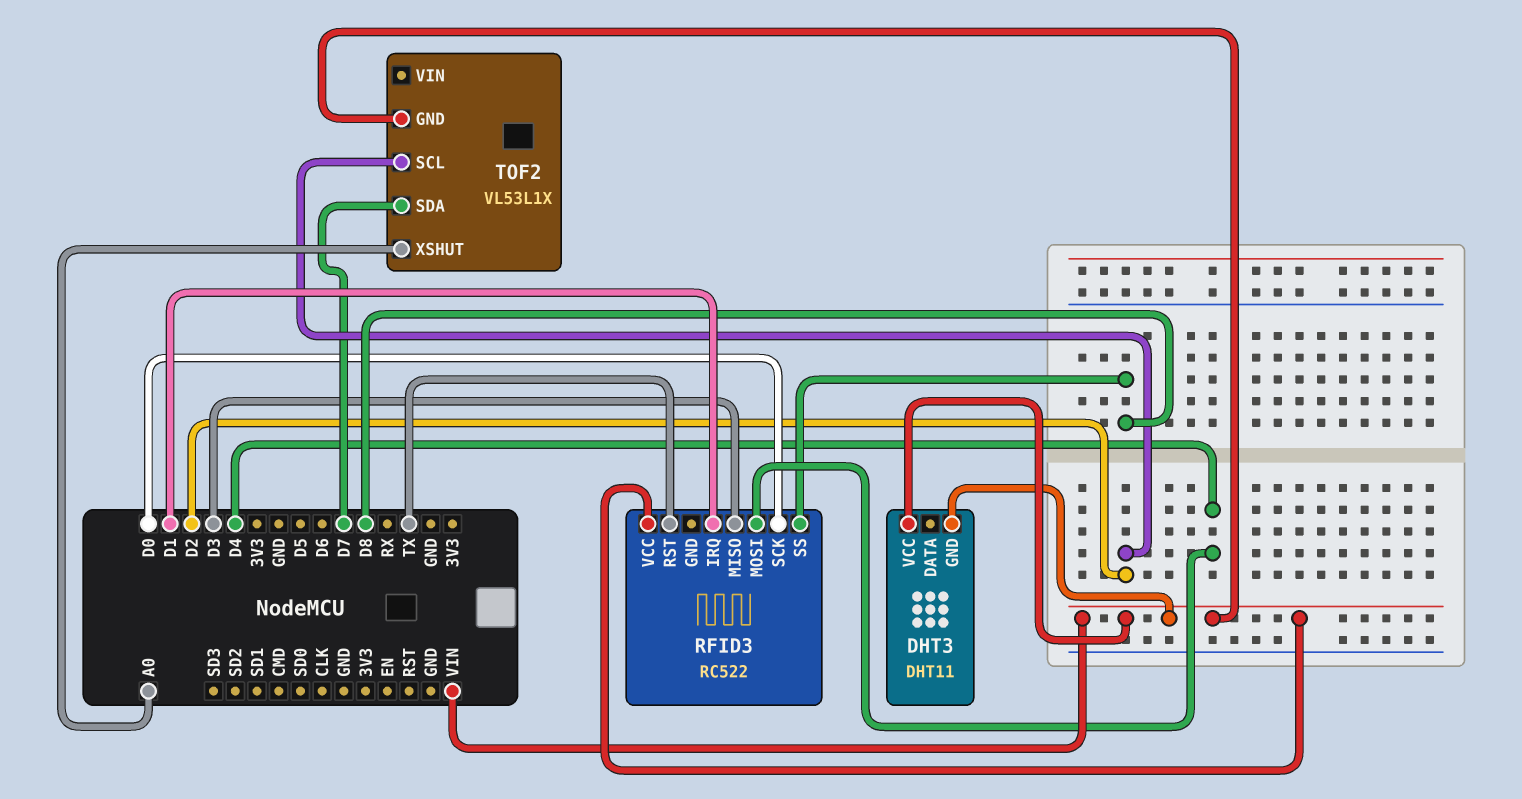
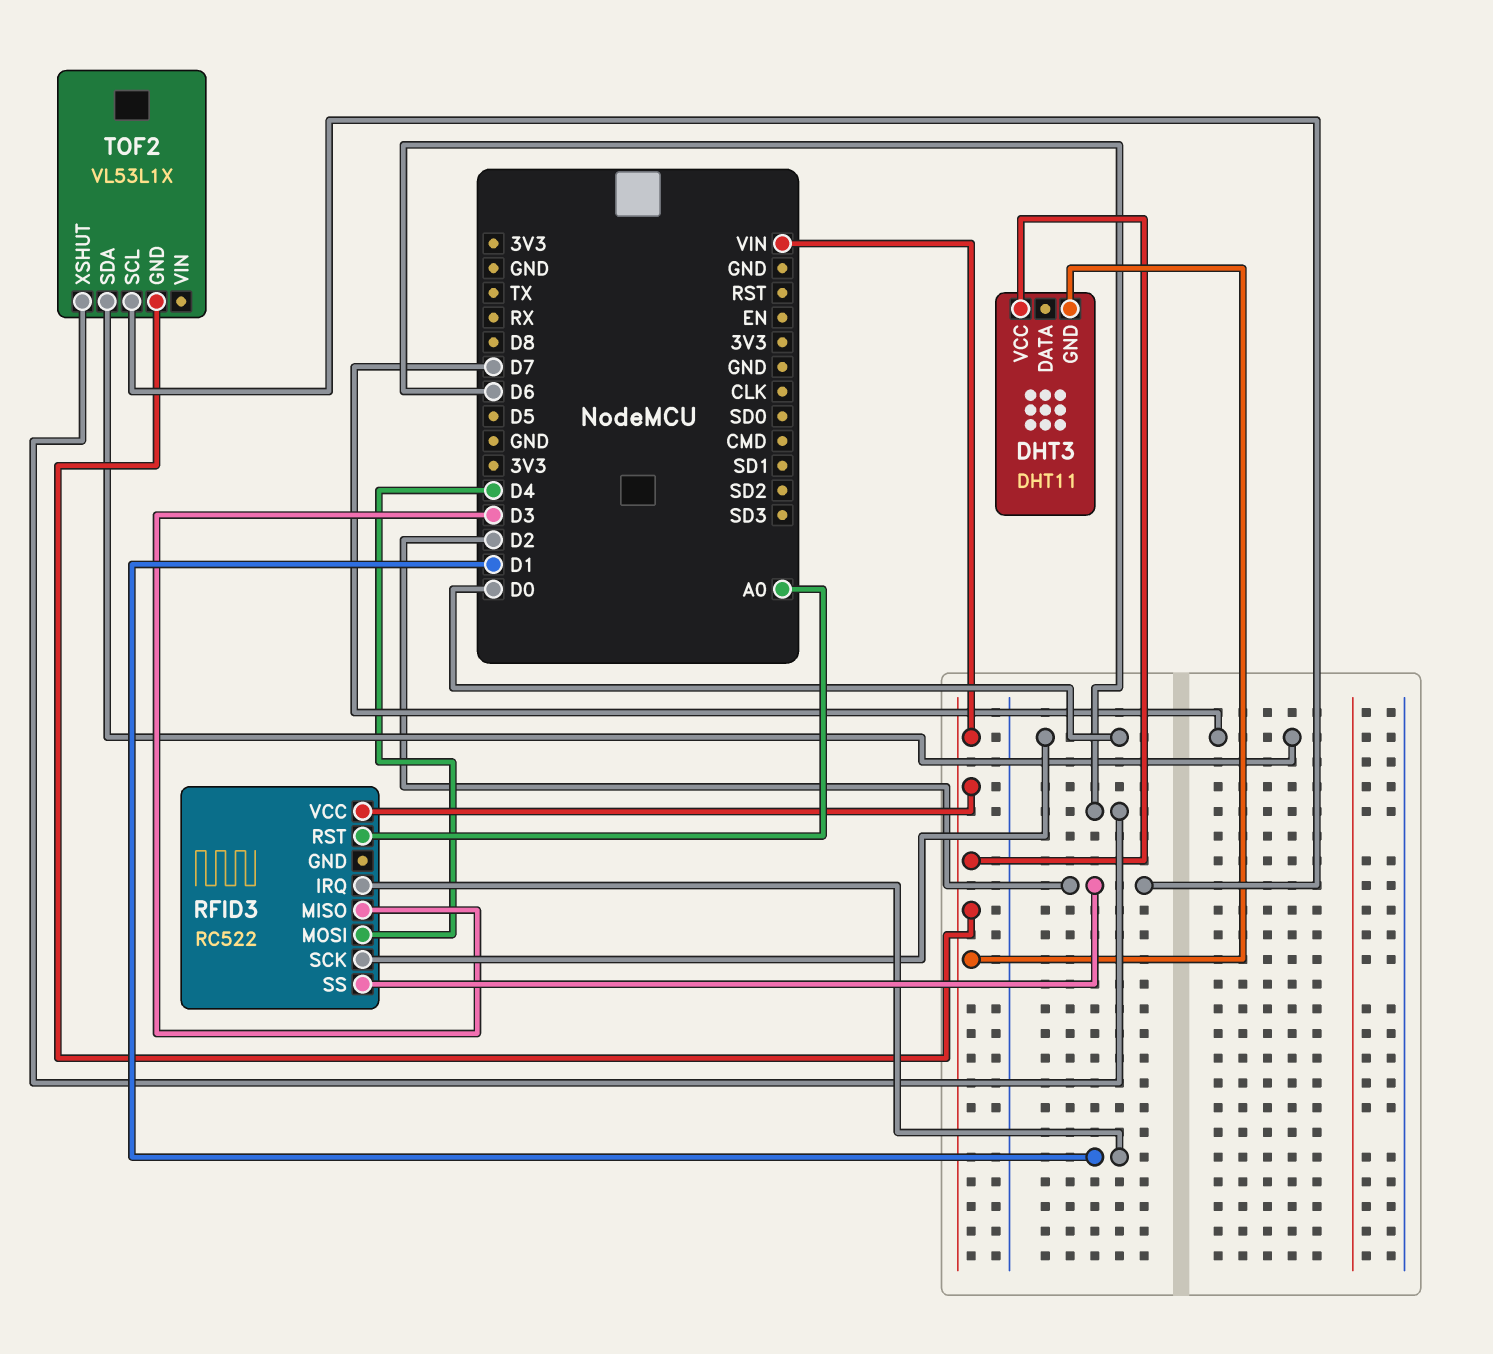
RFID3 pin RST: TX -> A0
RFID3 pin SS: D8 -> D2
TOF2 pin XSHUT: A0 -> D6

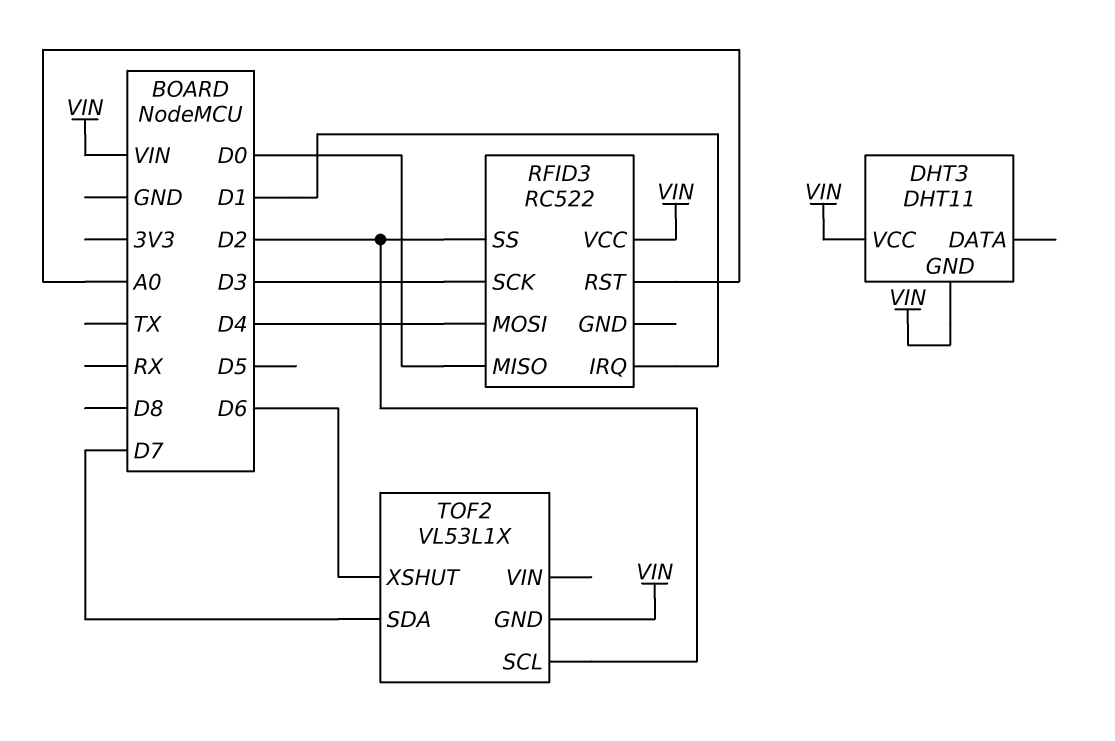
RFID3 pin MISO: D3 -> D0
RFID3 pin SCK: D0 -> D3

